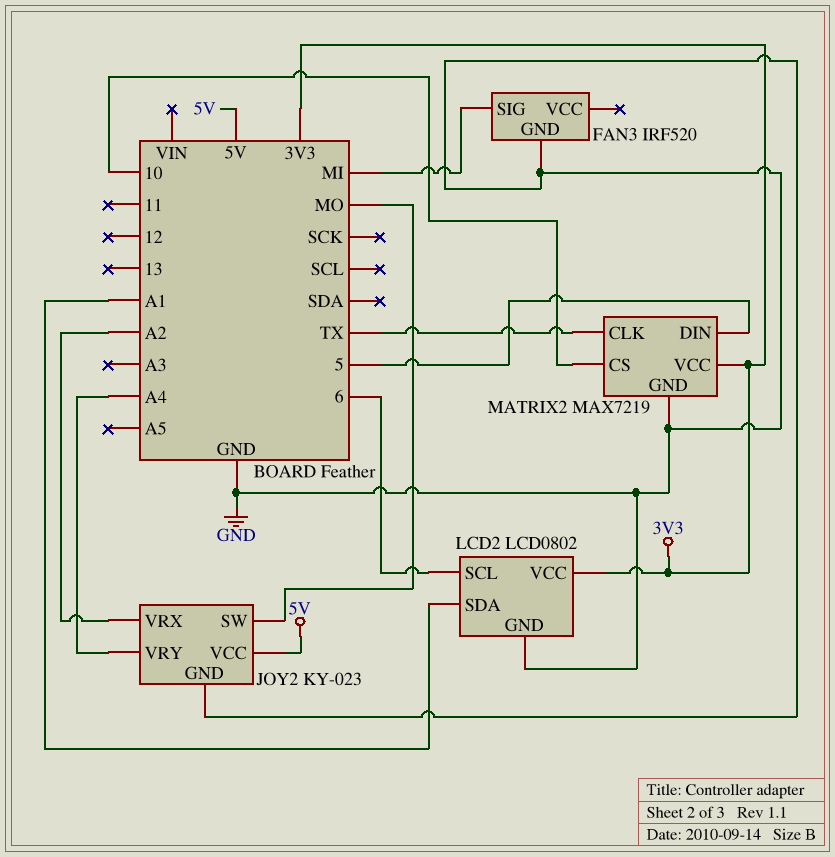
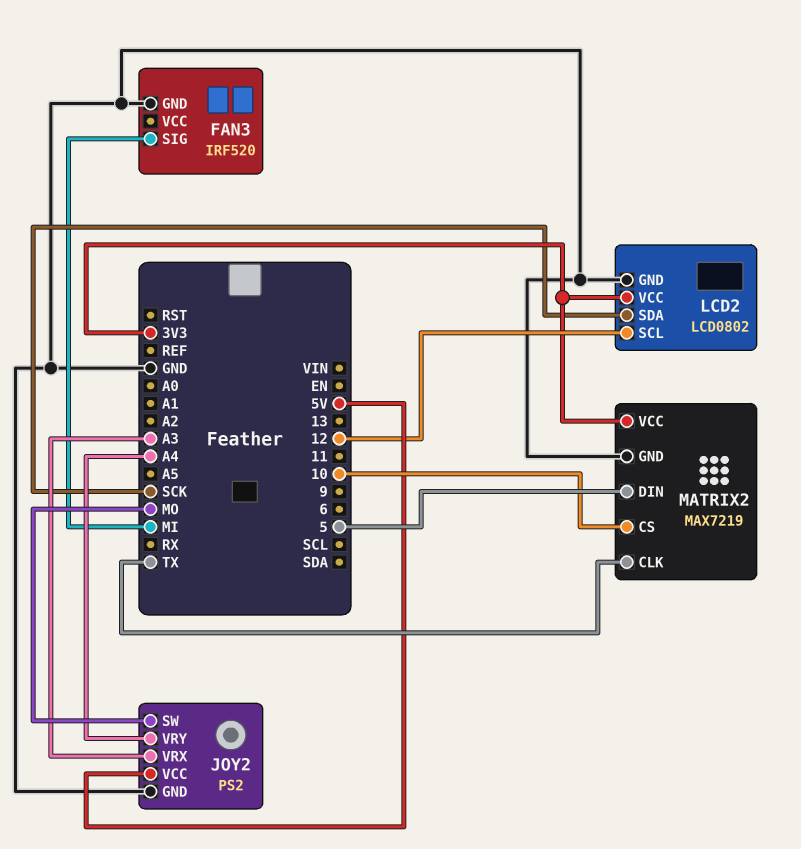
JOY2: KY-023 -> PS2
JOY2 pin VRX: A2 -> A3
LCD2 pin SCL: 6 -> 12
LCD2 pin SDA: A1 -> SCK

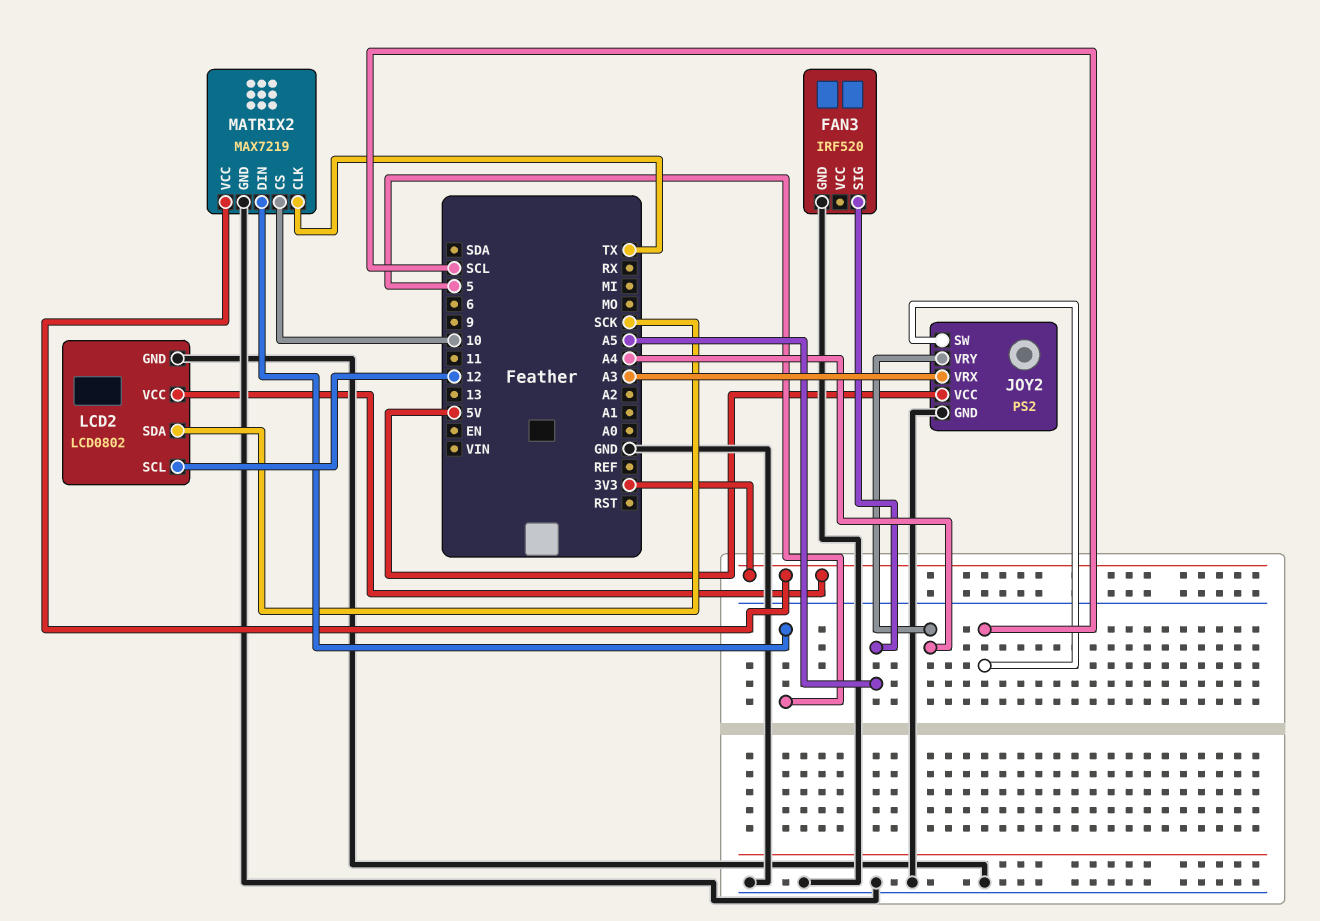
FAN3 pin SIG: MI -> A5
JOY2 pin SW: MO -> SCL

